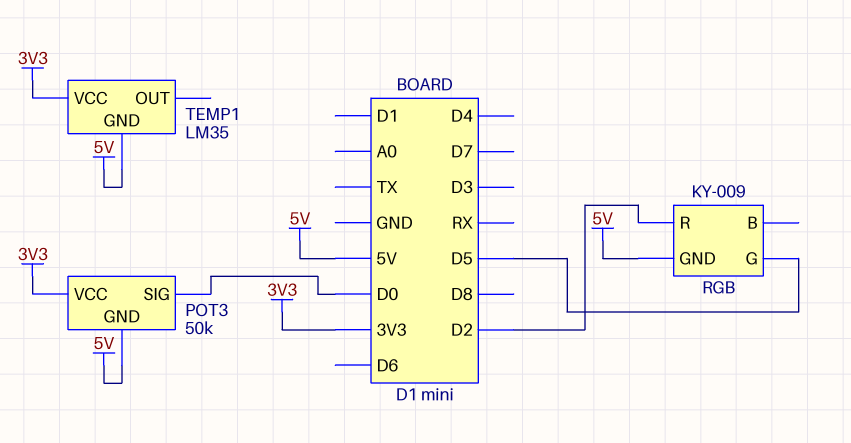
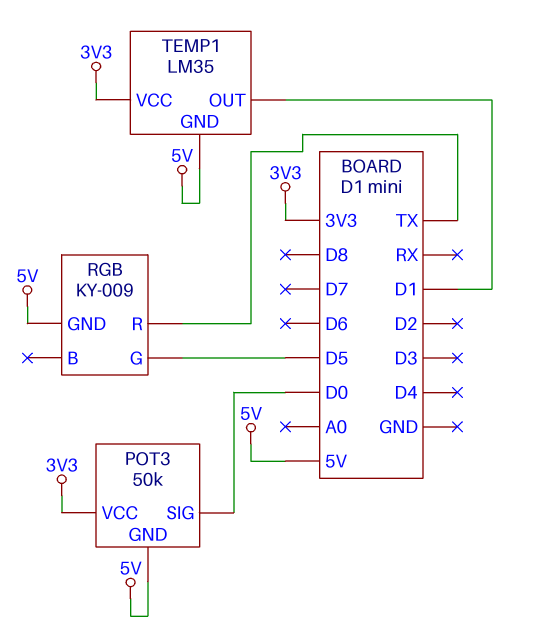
RGB pin R: D2 -> TX
TEMP1 pin OUT: none -> D1

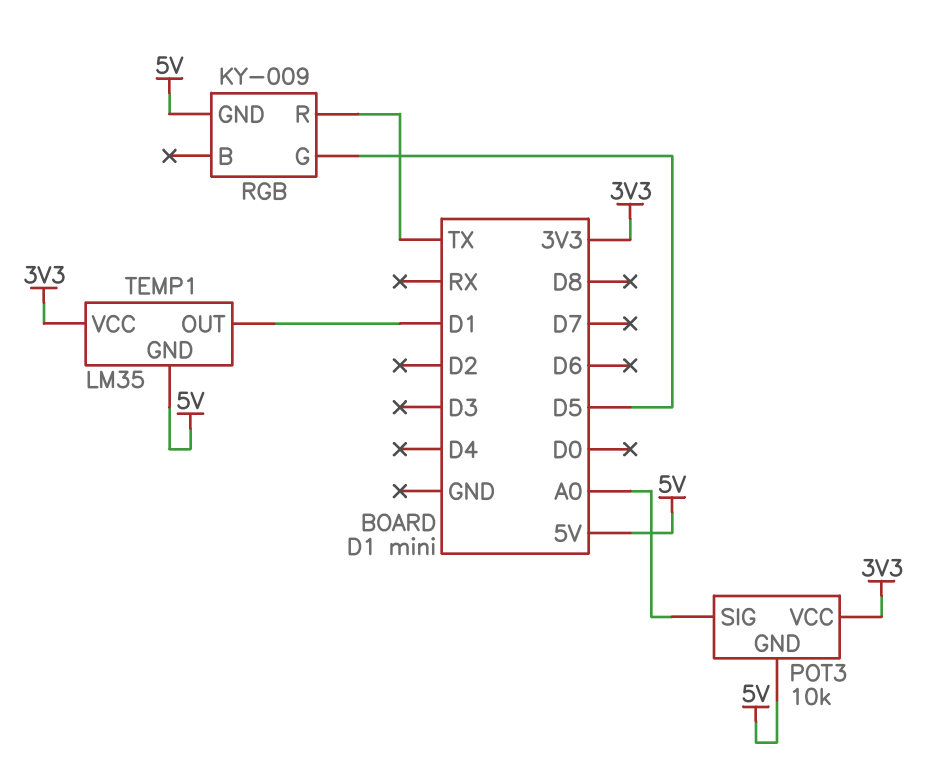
POT3: 50k -> 10k
POT3 pin SIG: D0 -> A0

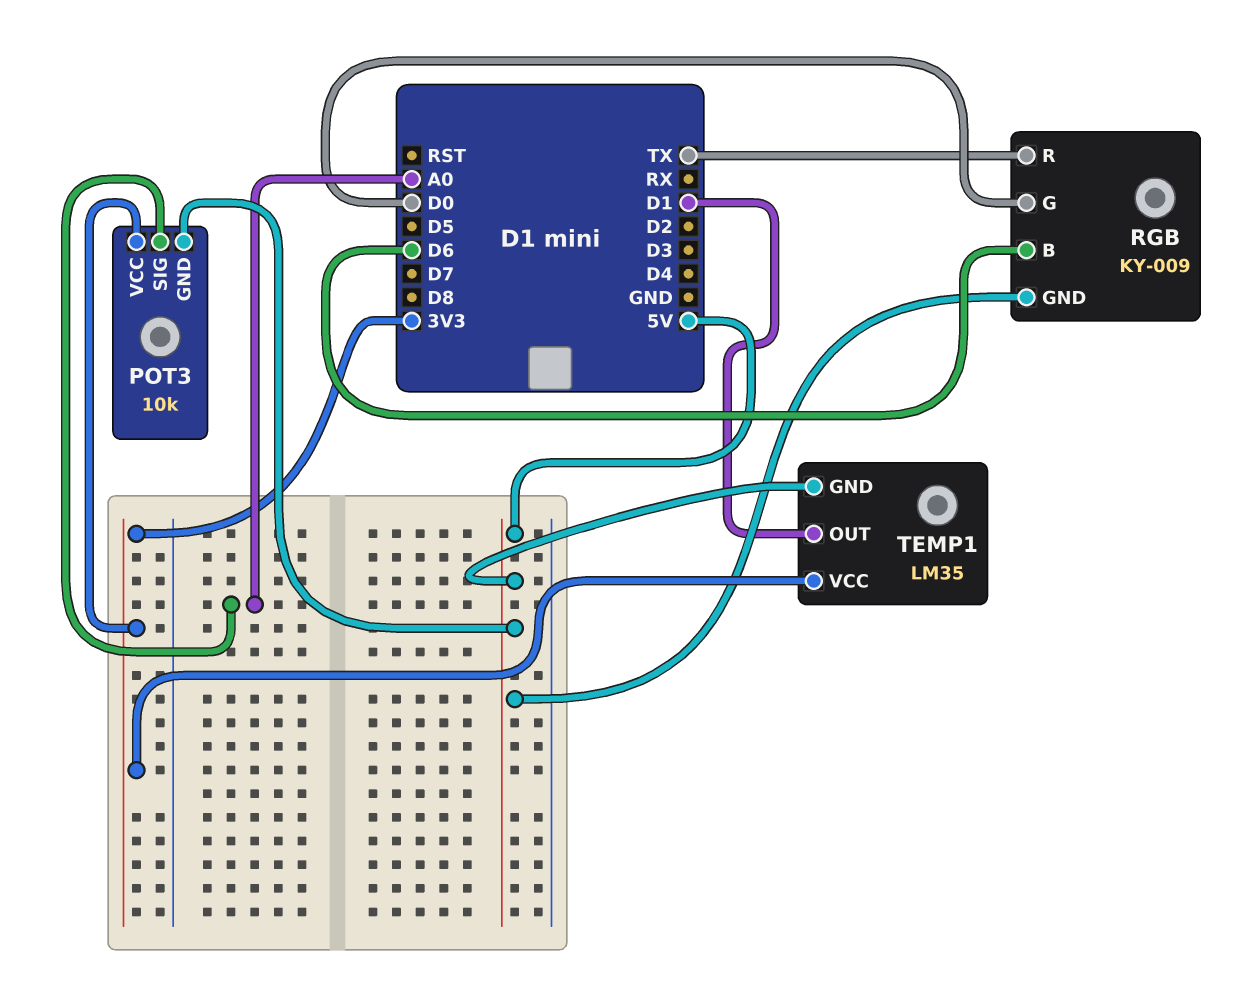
RGB pin B: none -> D6
RGB pin G: D5 -> D0

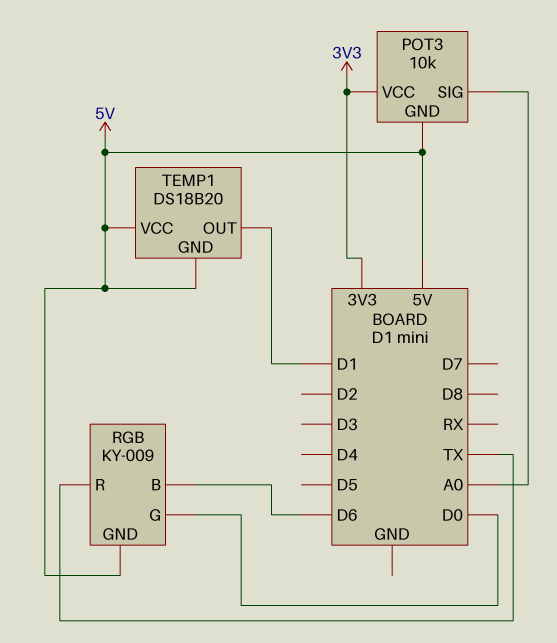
TEMP1: LM35 -> DS18B20
TEMP1 pin VCC: 3V3 -> 5V

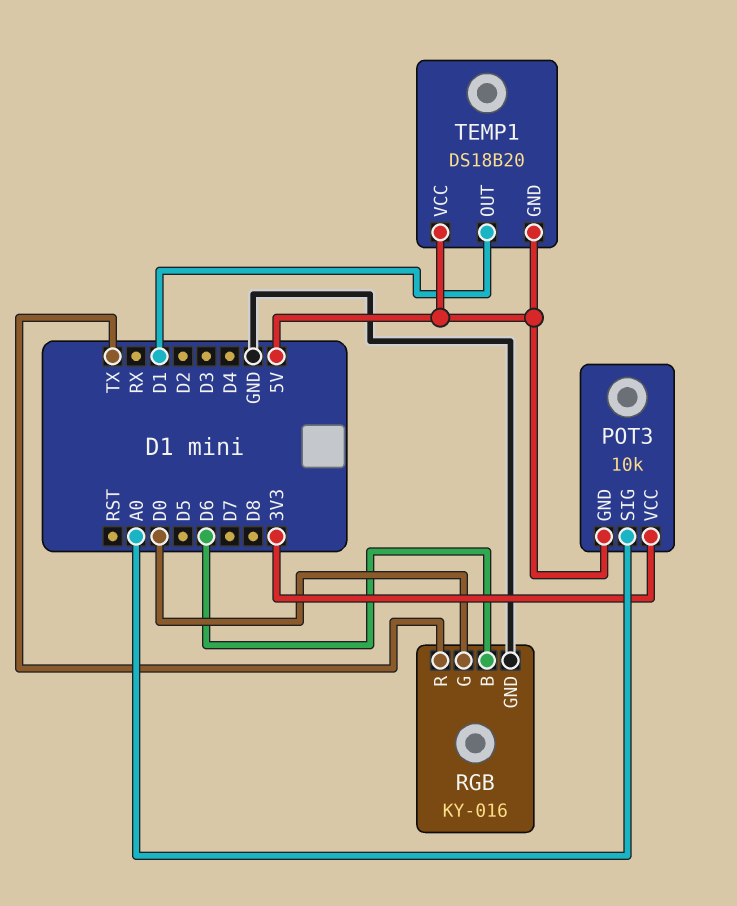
RGB: KY-009 -> KY-016
RGB pin GND: 5V -> GND

